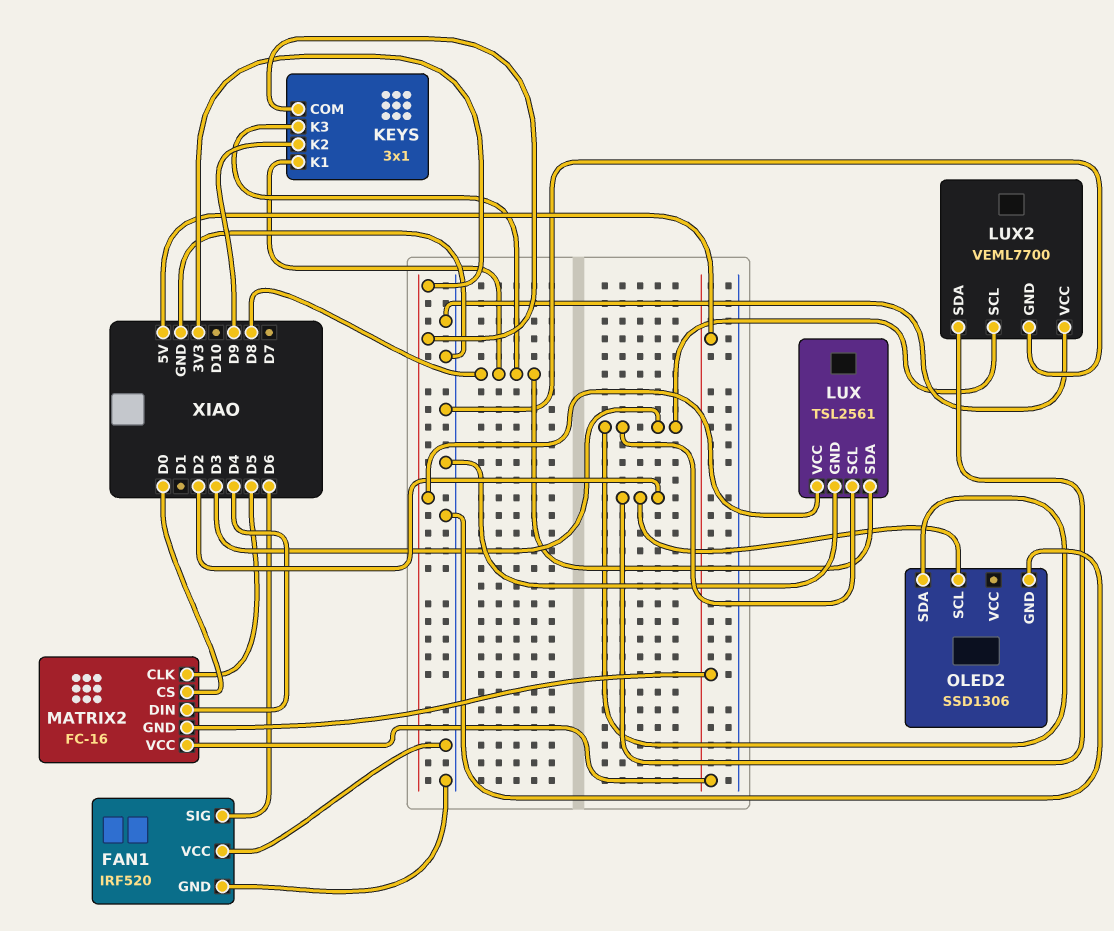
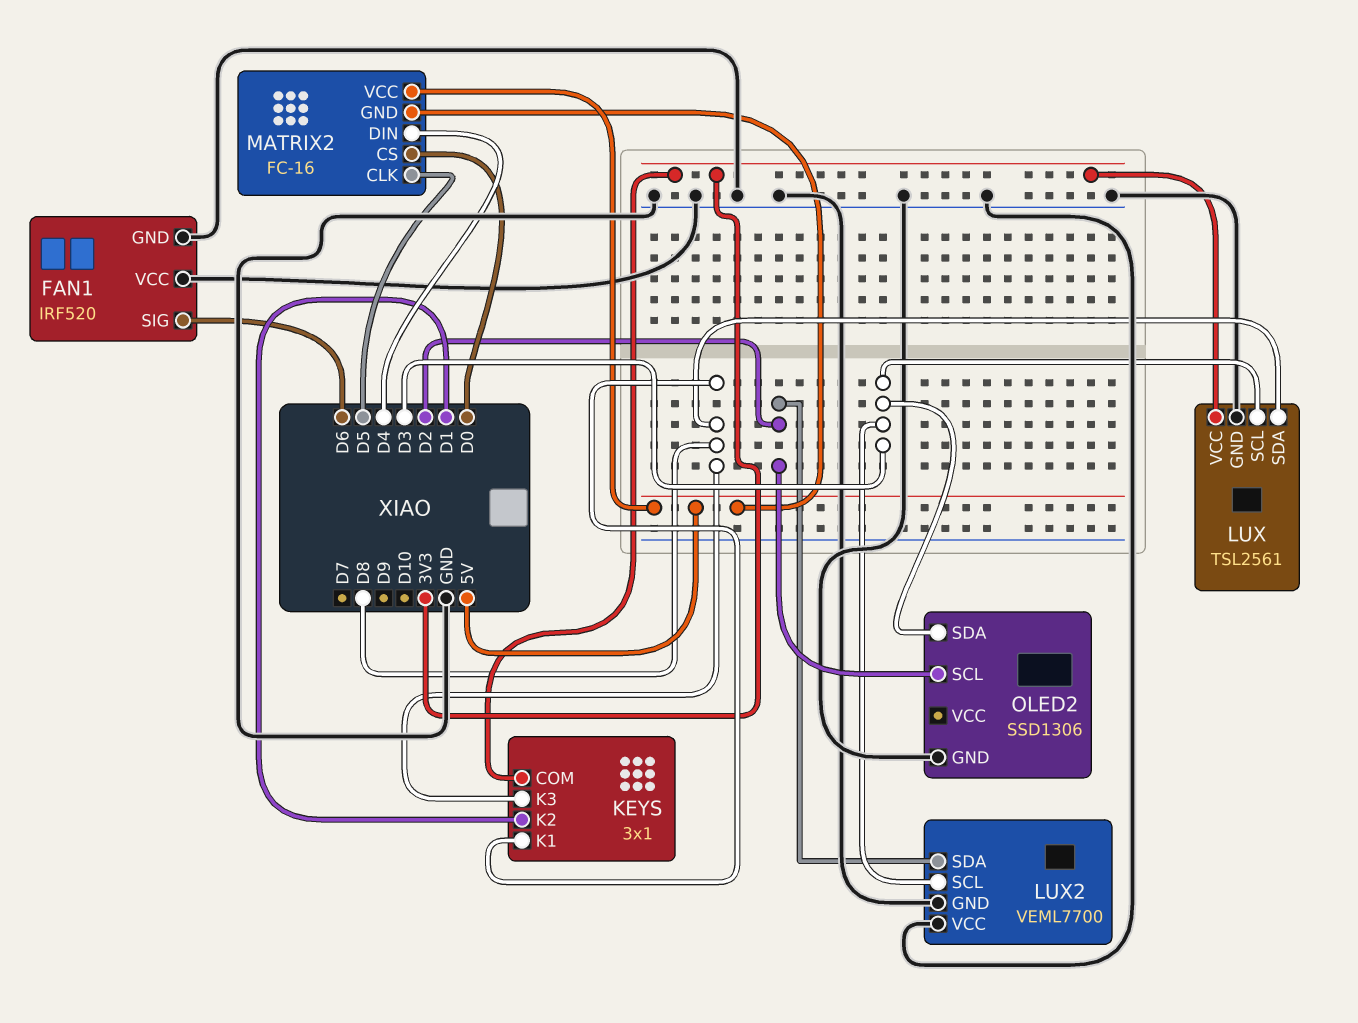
KEYS pin K2: D9 -> D1

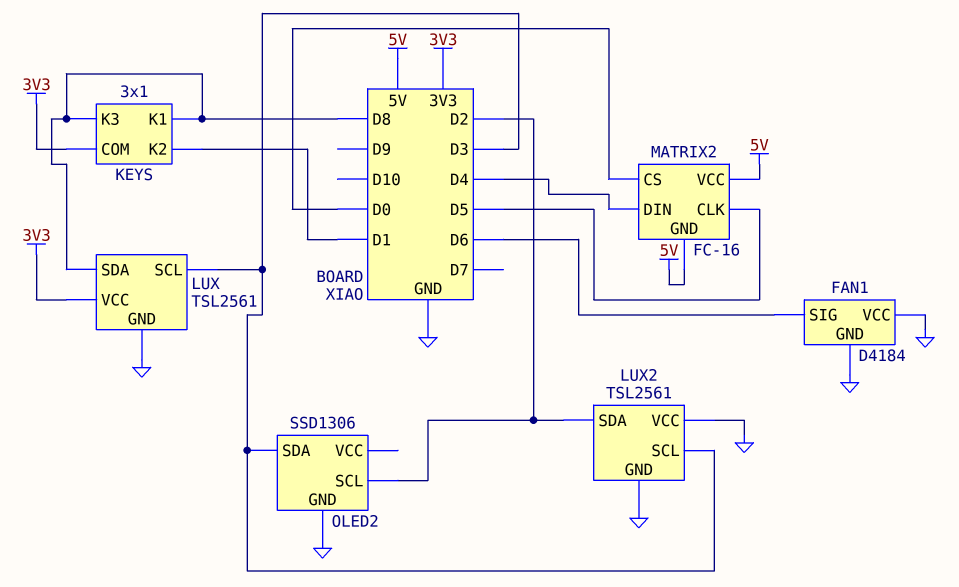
FAN1: IRF520 -> D4184
LUX2: VEML7700 -> TSL2561

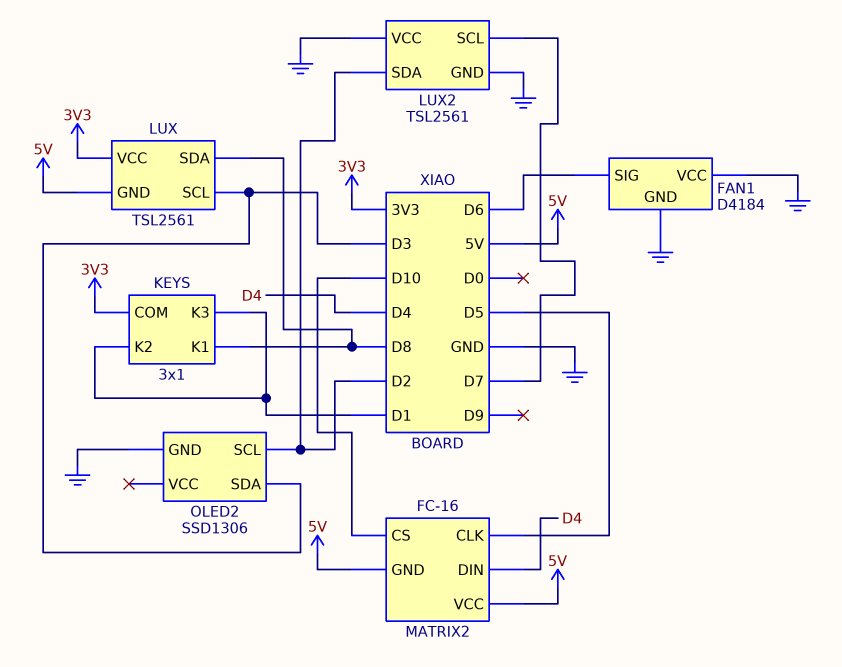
KEYS pin K3: D8 -> D1
LUX pin GND: GND -> 5V
LUX2 pin SCL: D3 -> D7
MATRIX2 pin CS: D0 -> D10

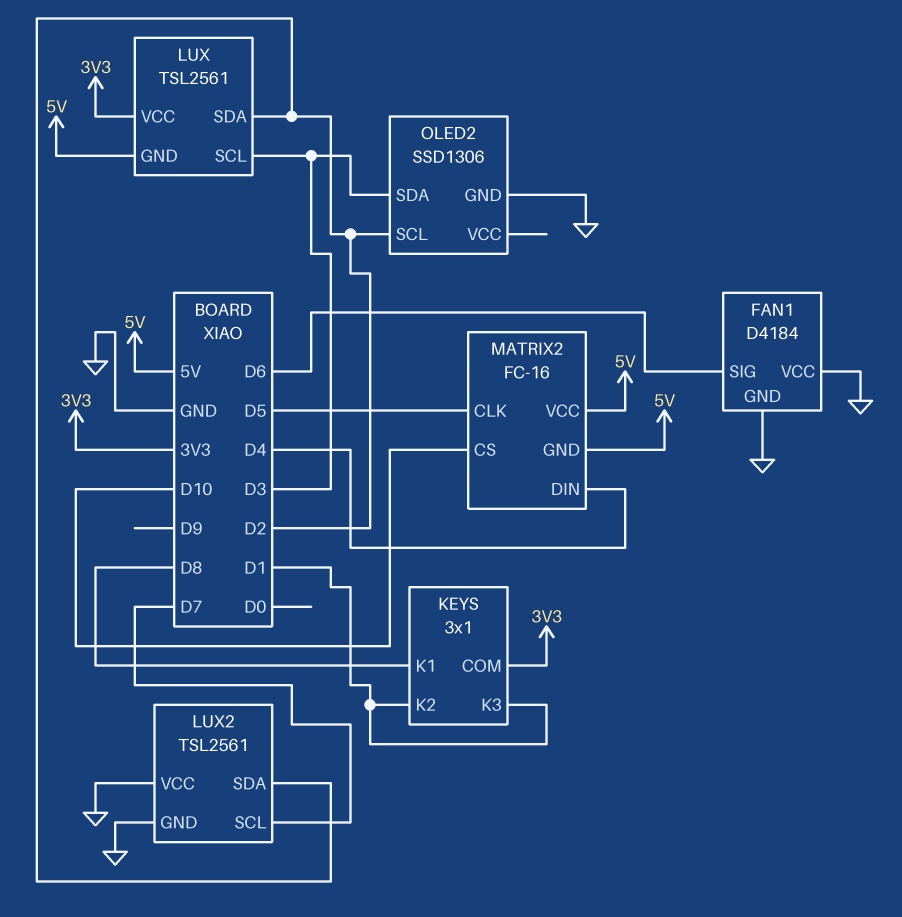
LUX pin SDA: D8 -> D2

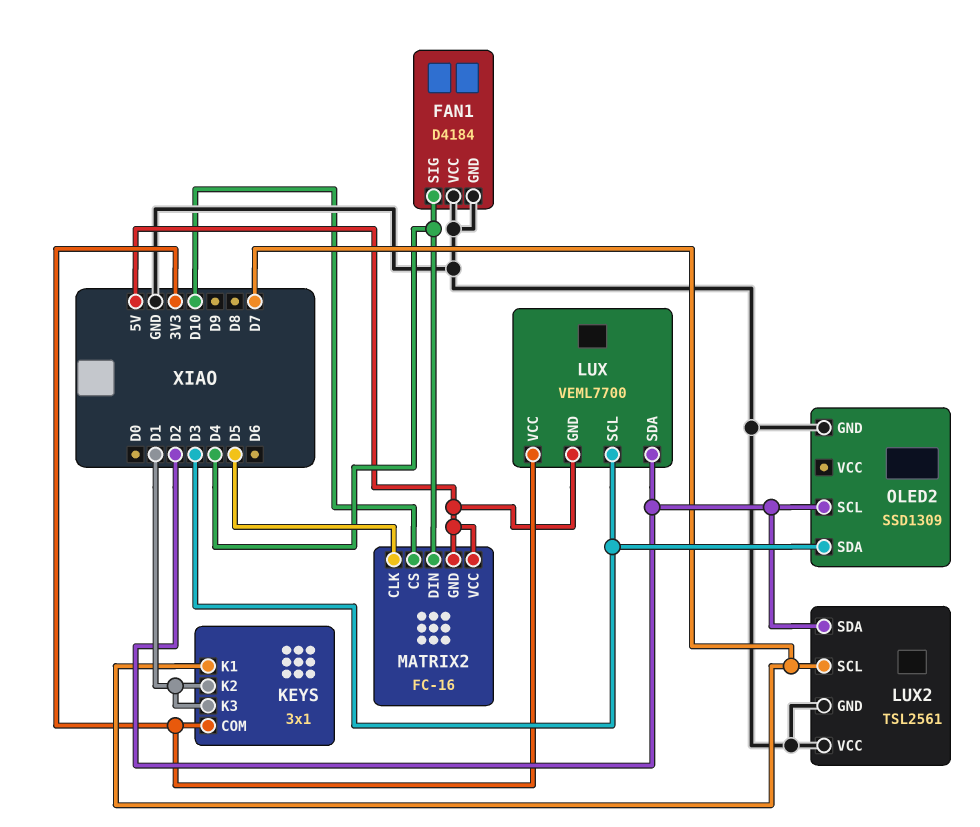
FAN1 pin SIG: D6 -> D4
KEYS pin K1: D8 -> D7
LUX: TSL2561 -> VEML7700
OLED2: SSD1306 -> SSD1309

